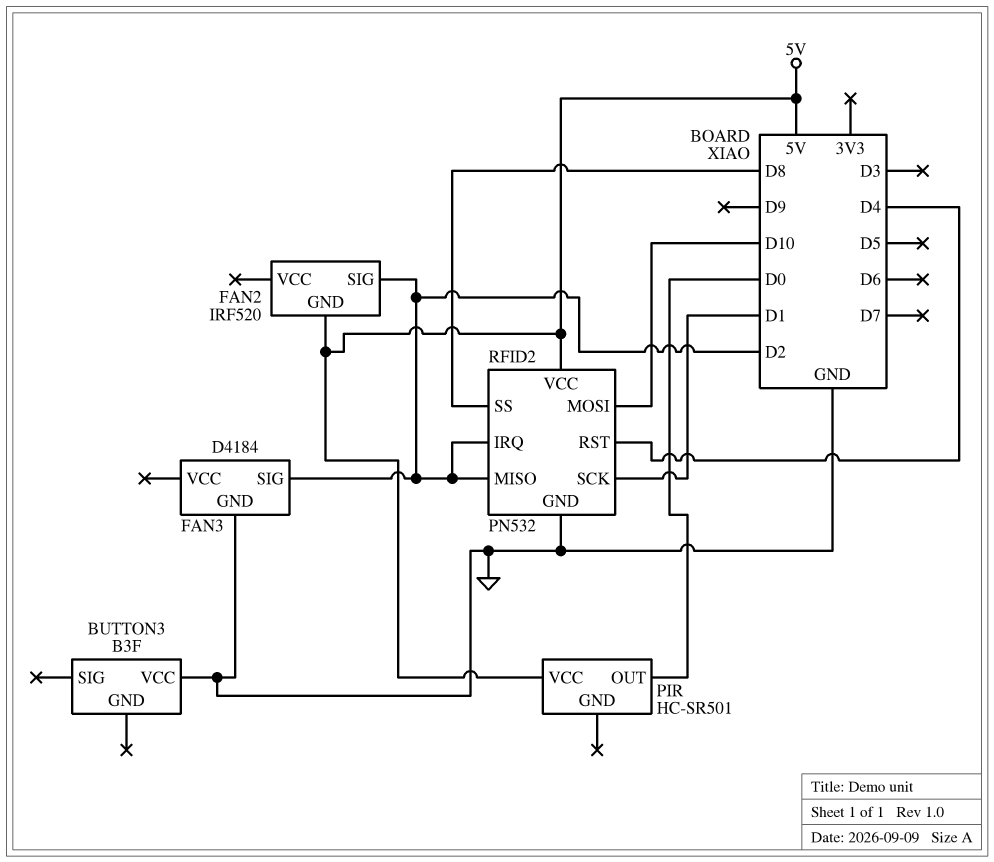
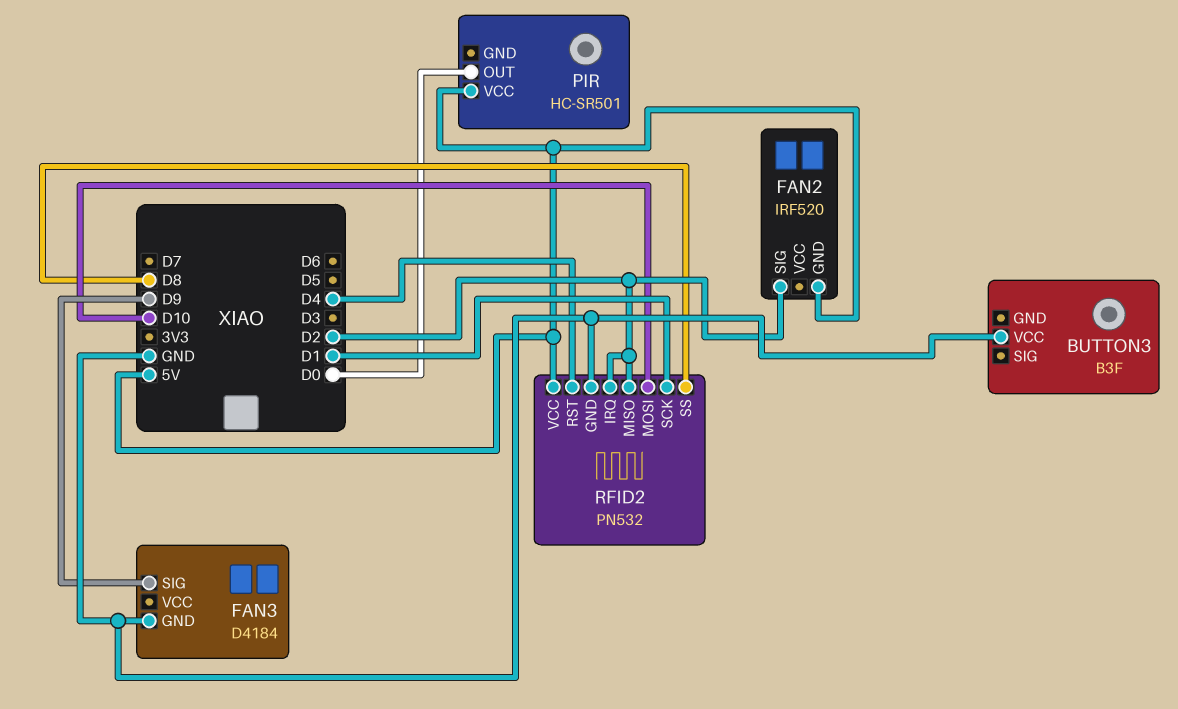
FAN3 pin SIG: D2 -> D9

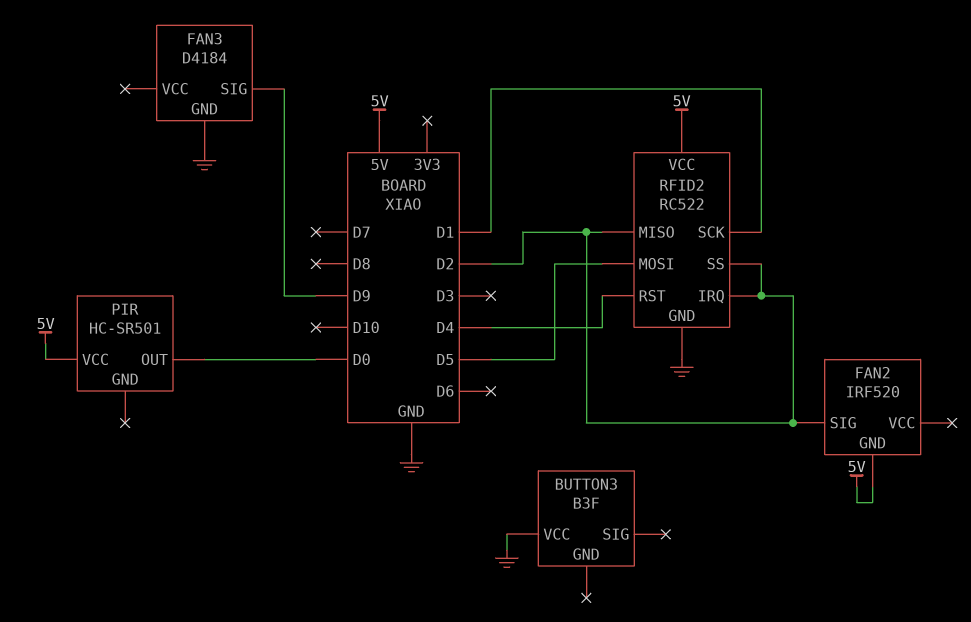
RFID2: PN532 -> RC522
RFID2 pin MOSI: D10 -> D5
RFID2 pin SS: D8 -> D2

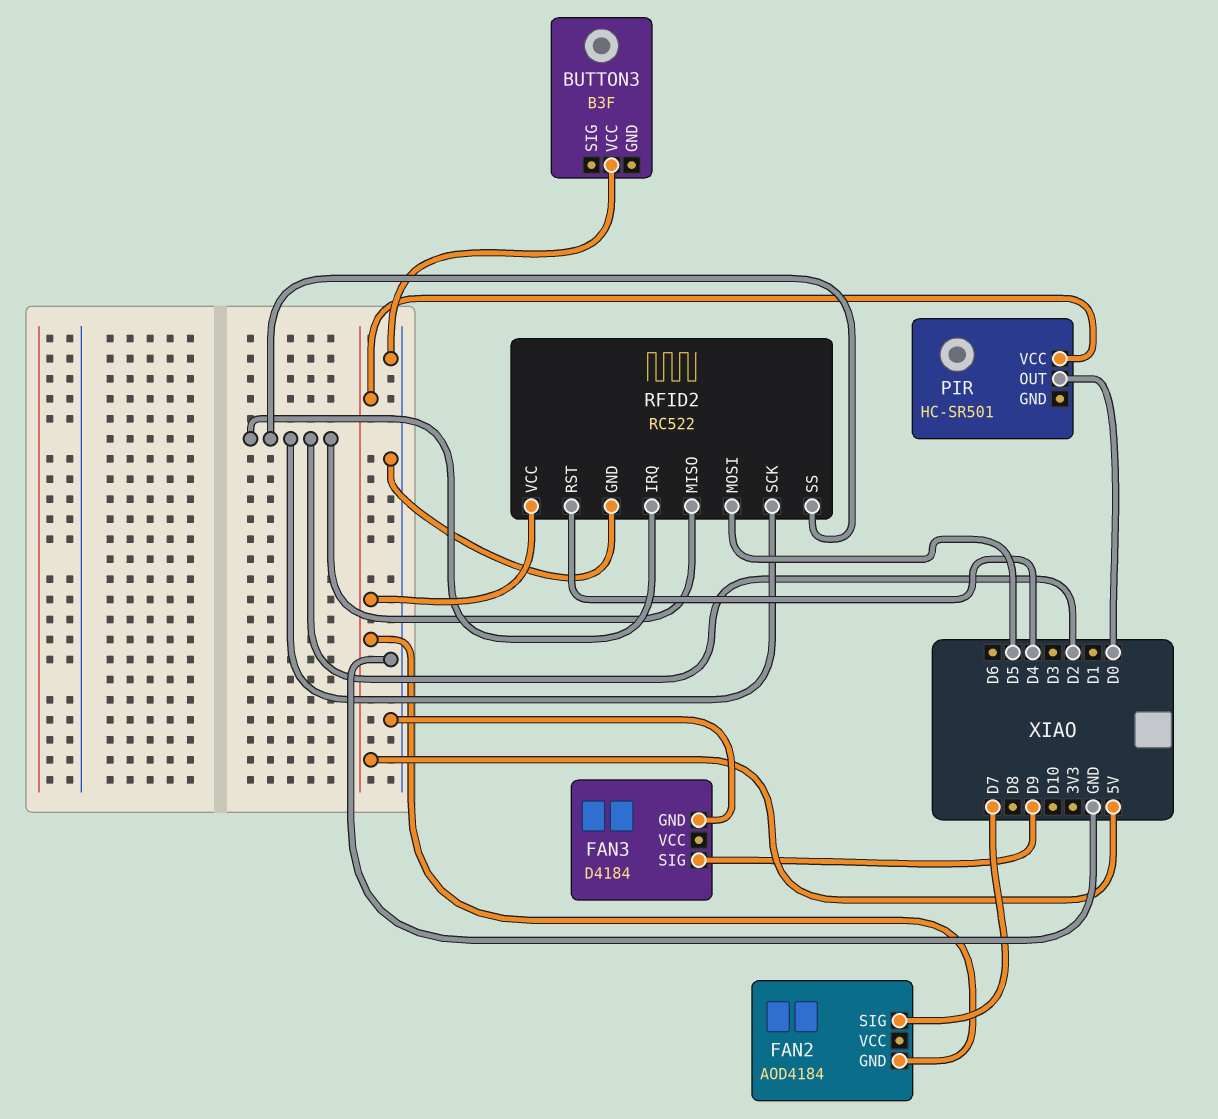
FAN2: IRF520 -> AOD4184
FAN2 pin SIG: D2 -> D7
RFID2 pin SCK: D1 -> D2

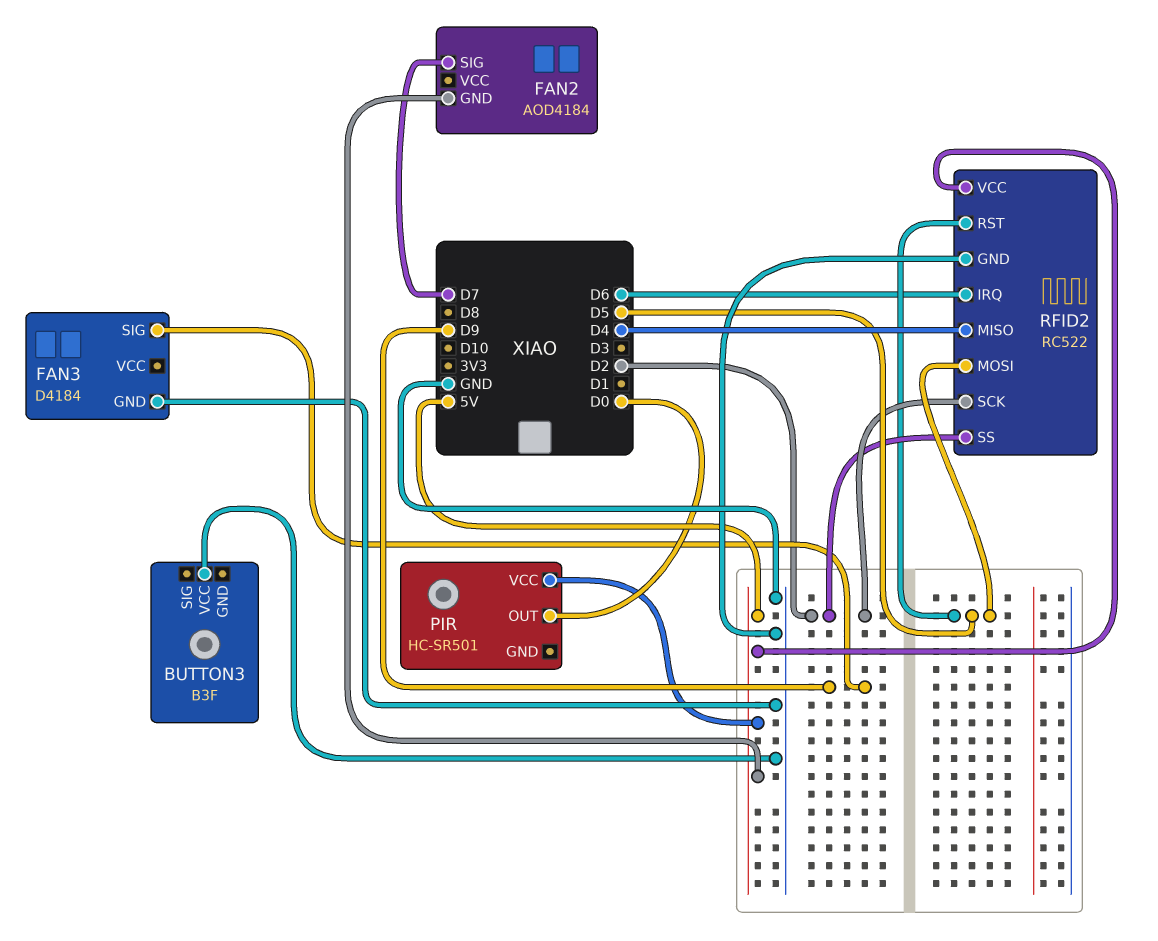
RFID2 pin IRQ: D2 -> D6
RFID2 pin MISO: D2 -> D4
RFID2 pin RST: D4 -> D5

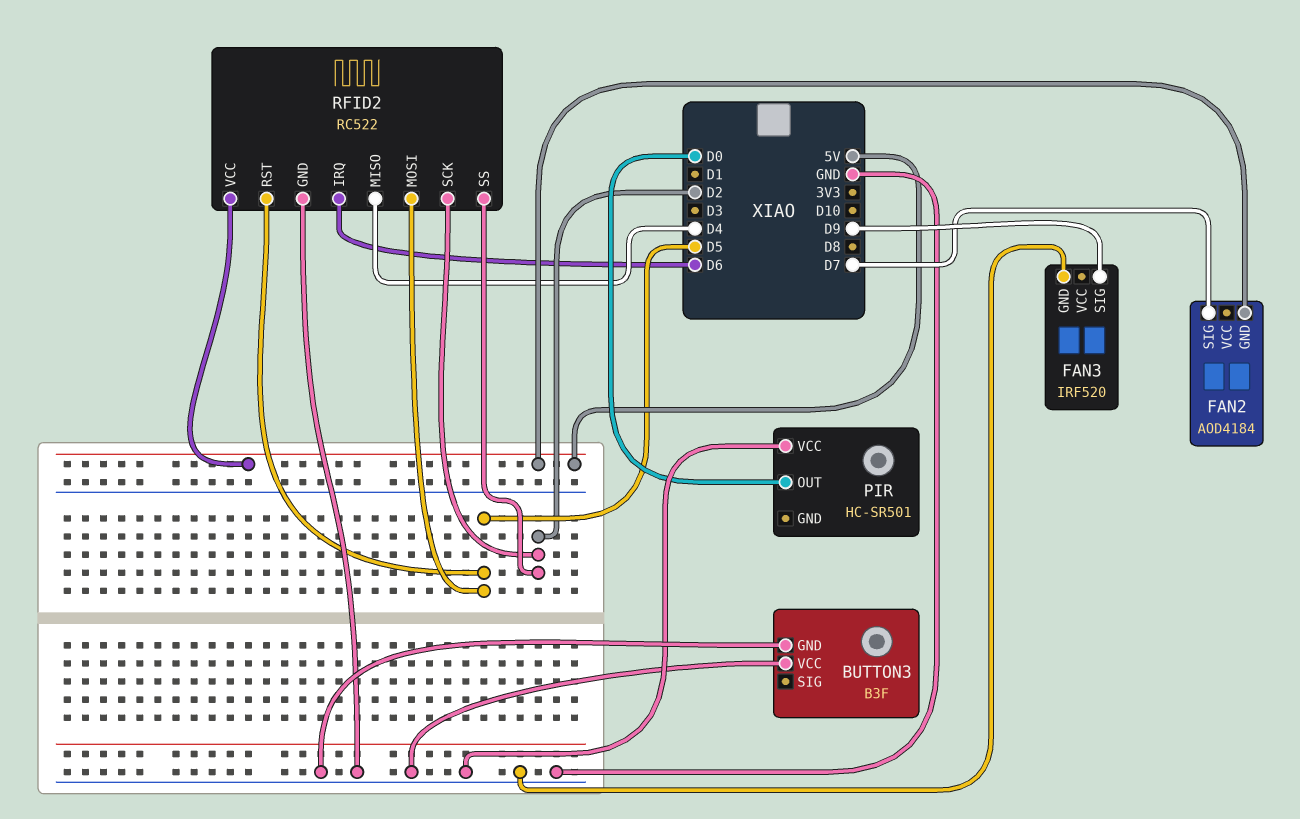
BUTTON3 pin GND: none -> GND
FAN3: D4184 -> IRF520
PIR pin VCC: 5V -> GND

